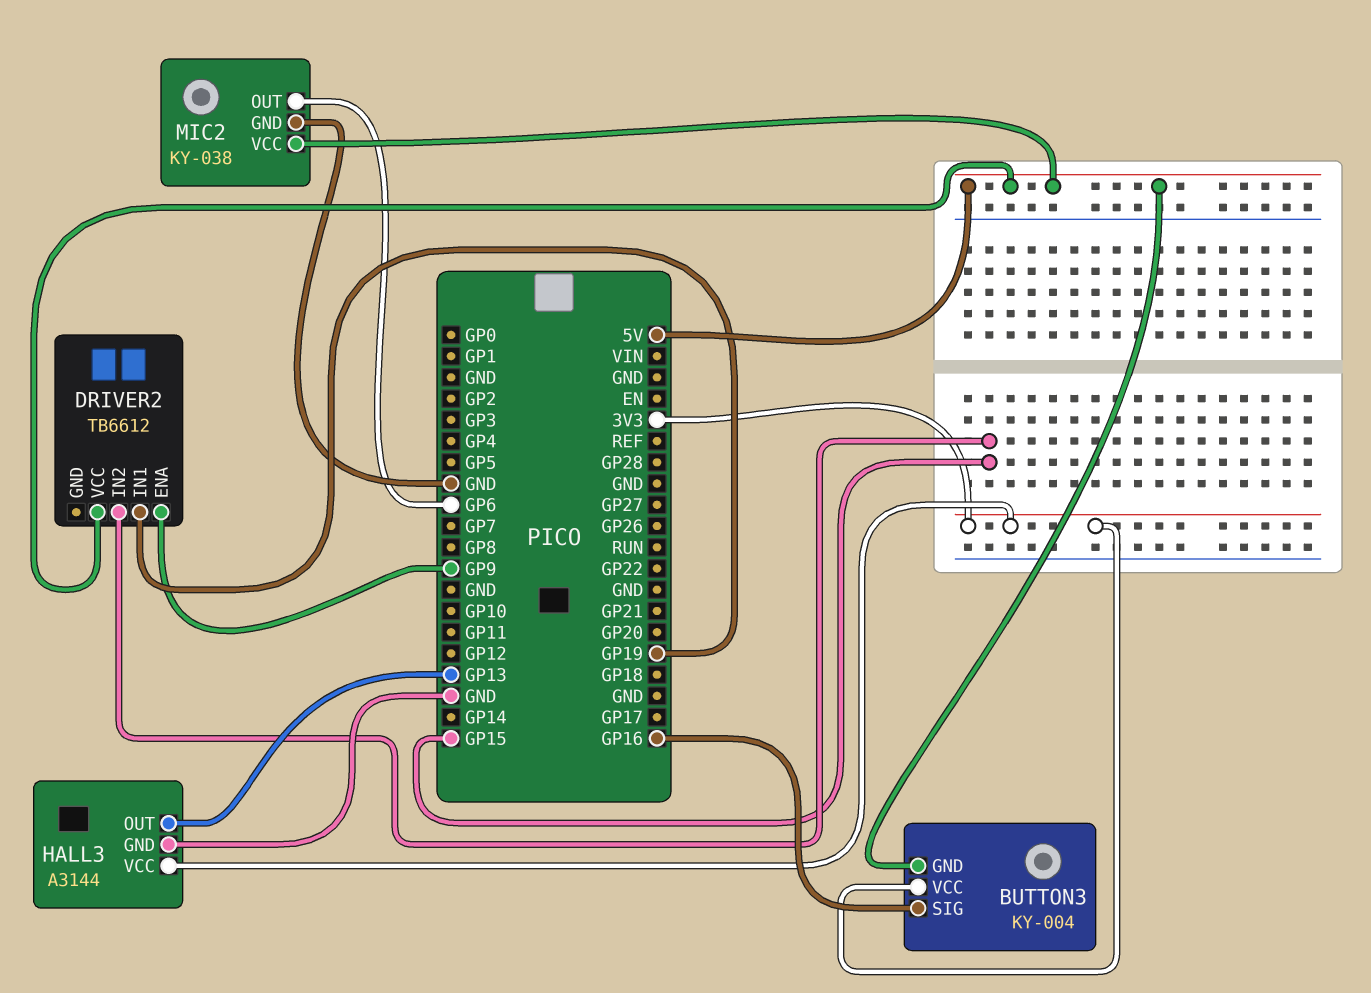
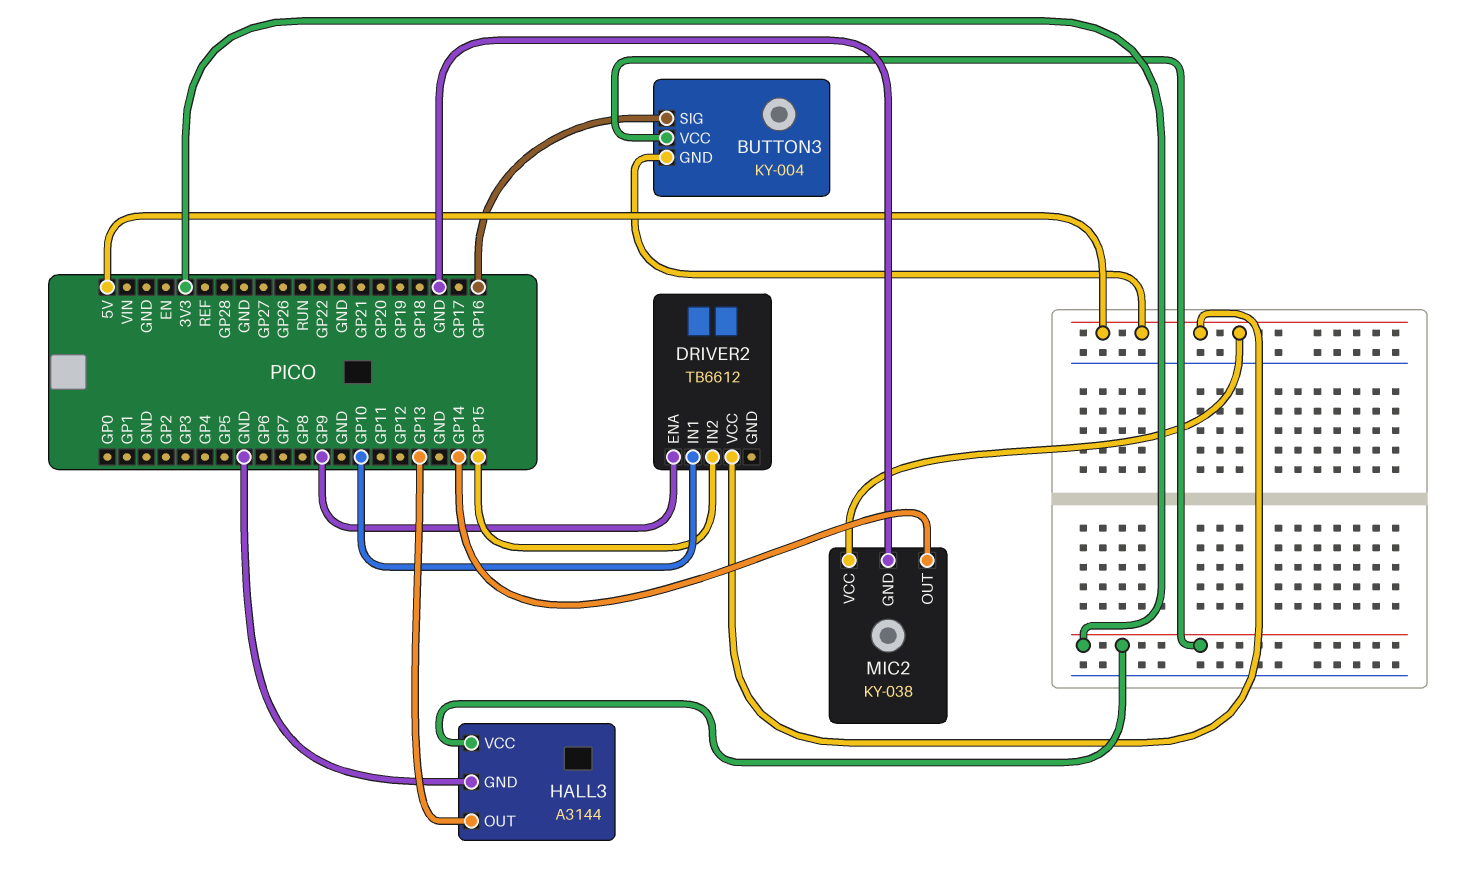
DRIVER2 pin IN1: GP19 -> GP10
MIC2 pin OUT: GP6 -> GP14

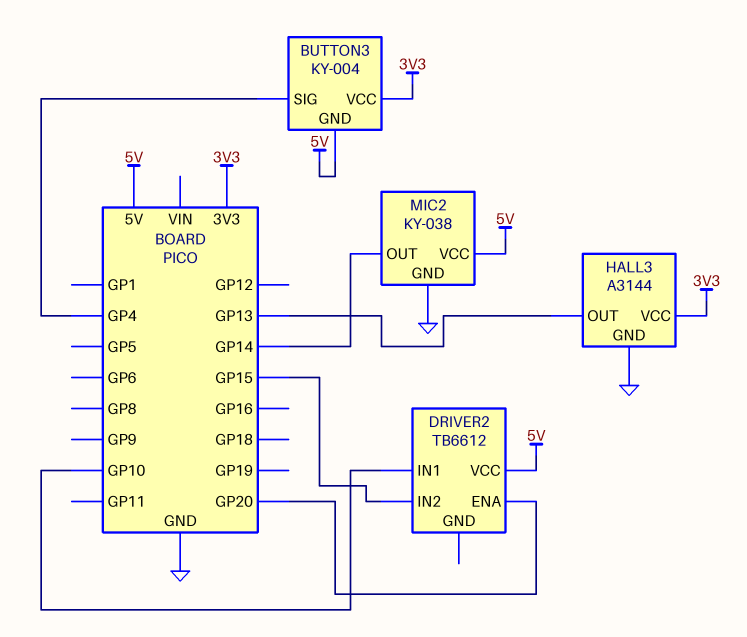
BUTTON3 pin SIG: GP16 -> GP4
DRIVER2 pin ENA: GP9 -> GP20

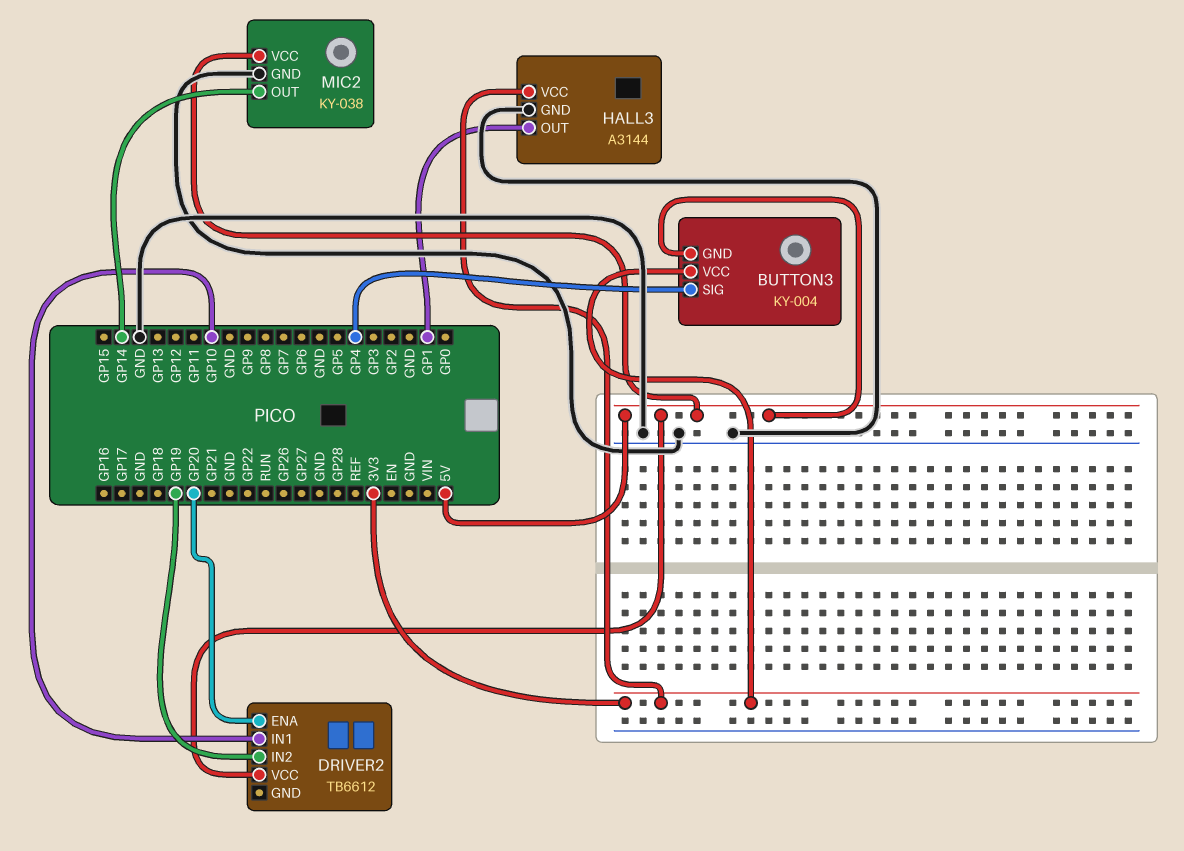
DRIVER2 pin IN2: GP15 -> GP19
HALL3 pin OUT: GP13 -> GP1

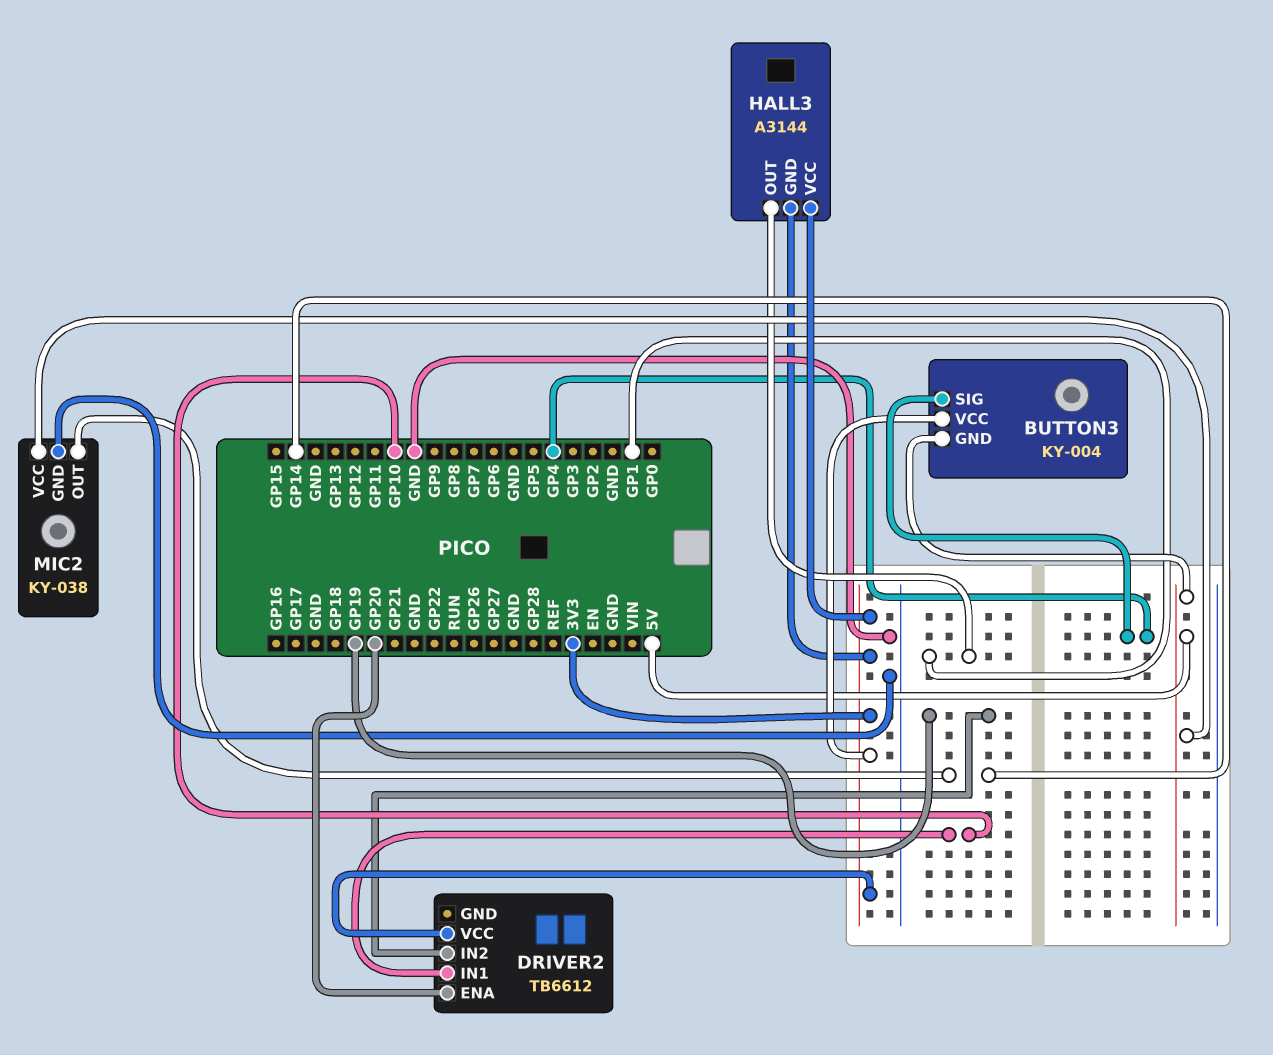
DRIVER2 pin VCC: 5V -> 3V3
HALL3 pin GND: GND -> 3V3

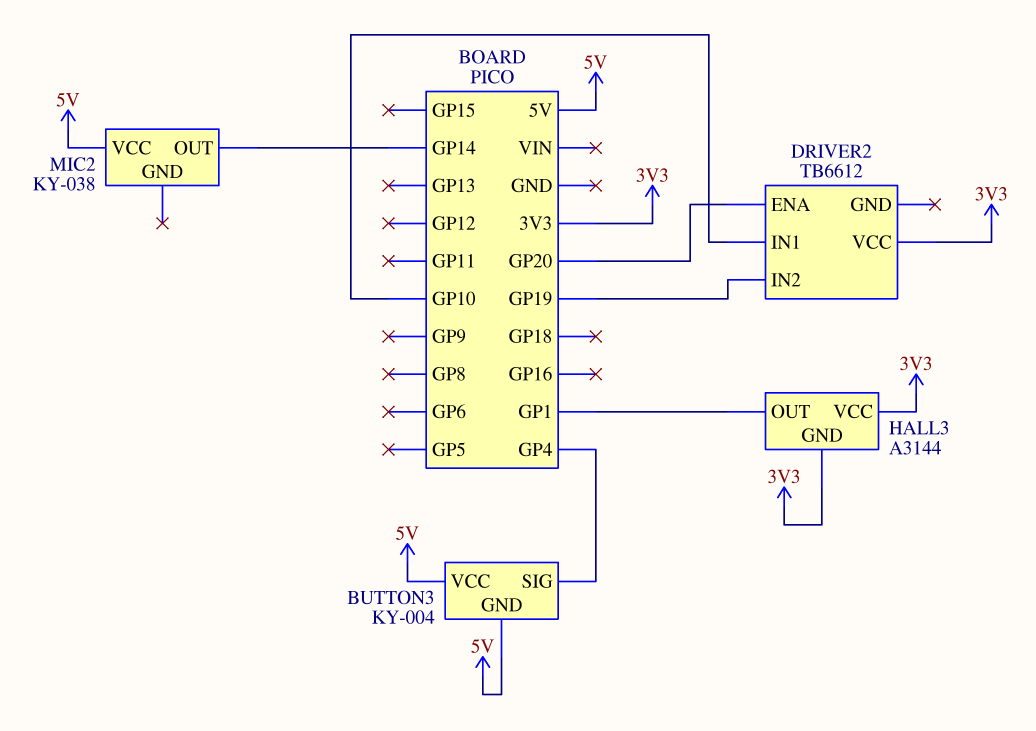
BUTTON3 pin VCC: 3V3 -> 5V
MIC2 pin GND: GND -> none

